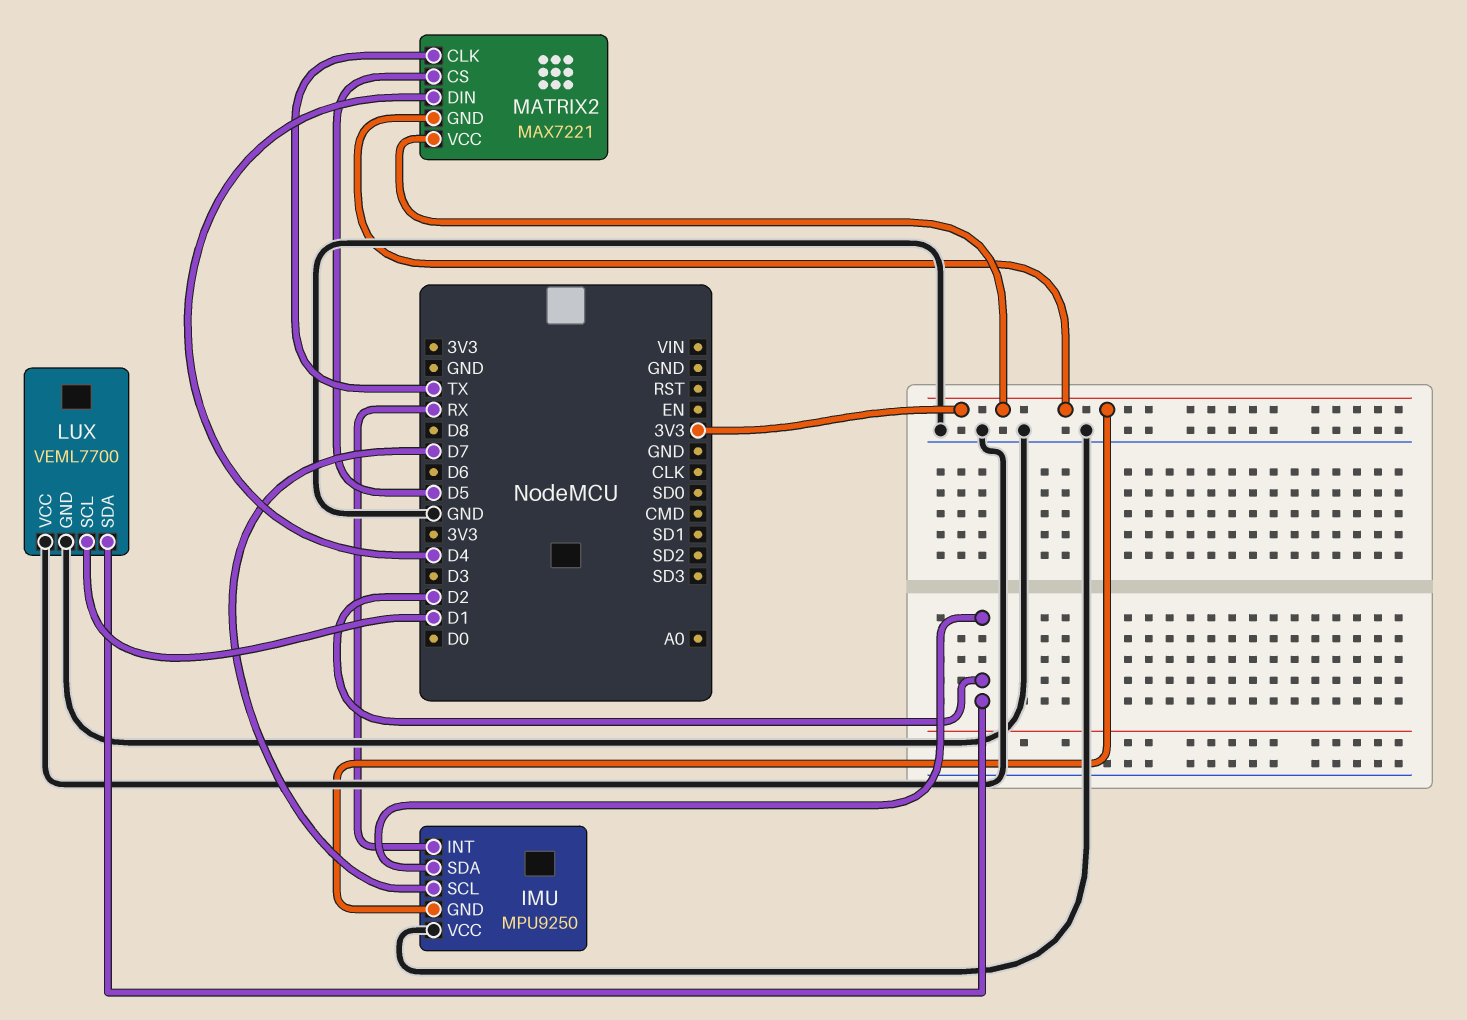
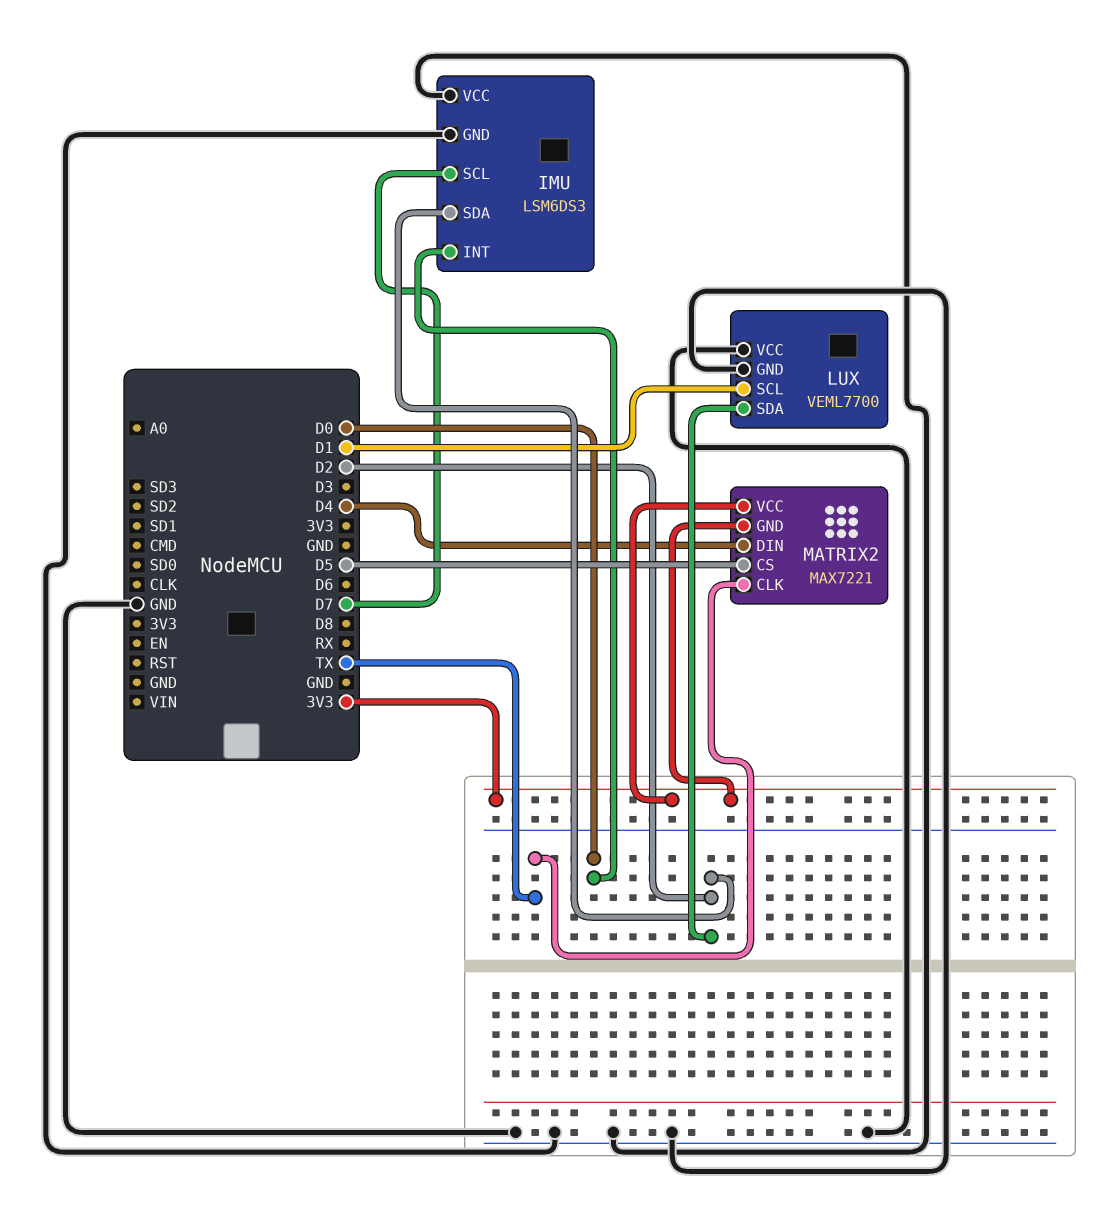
IMU: MPU9250 -> LSM6DS3
IMU pin GND: 3V3 -> GND
IMU pin INT: RX -> D0

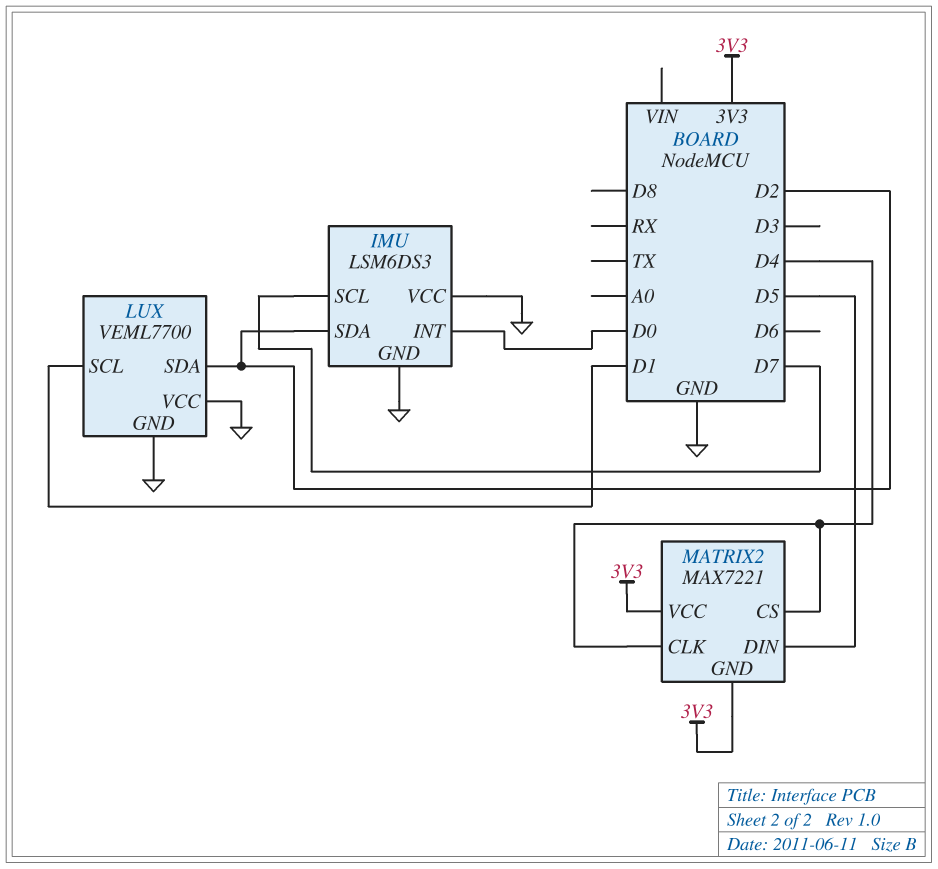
MATRIX2 pin CLK: TX -> D4
MATRIX2 pin CS: D5 -> D4
MATRIX2 pin DIN: D4 -> D5

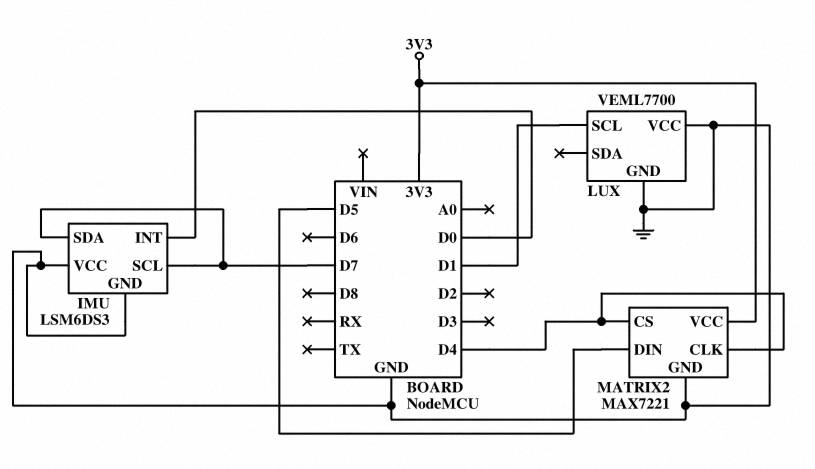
IMU pin SDA: D2 -> D7
LUX pin SDA: D2 -> none
MATRIX2 pin GND: 3V3 -> GND

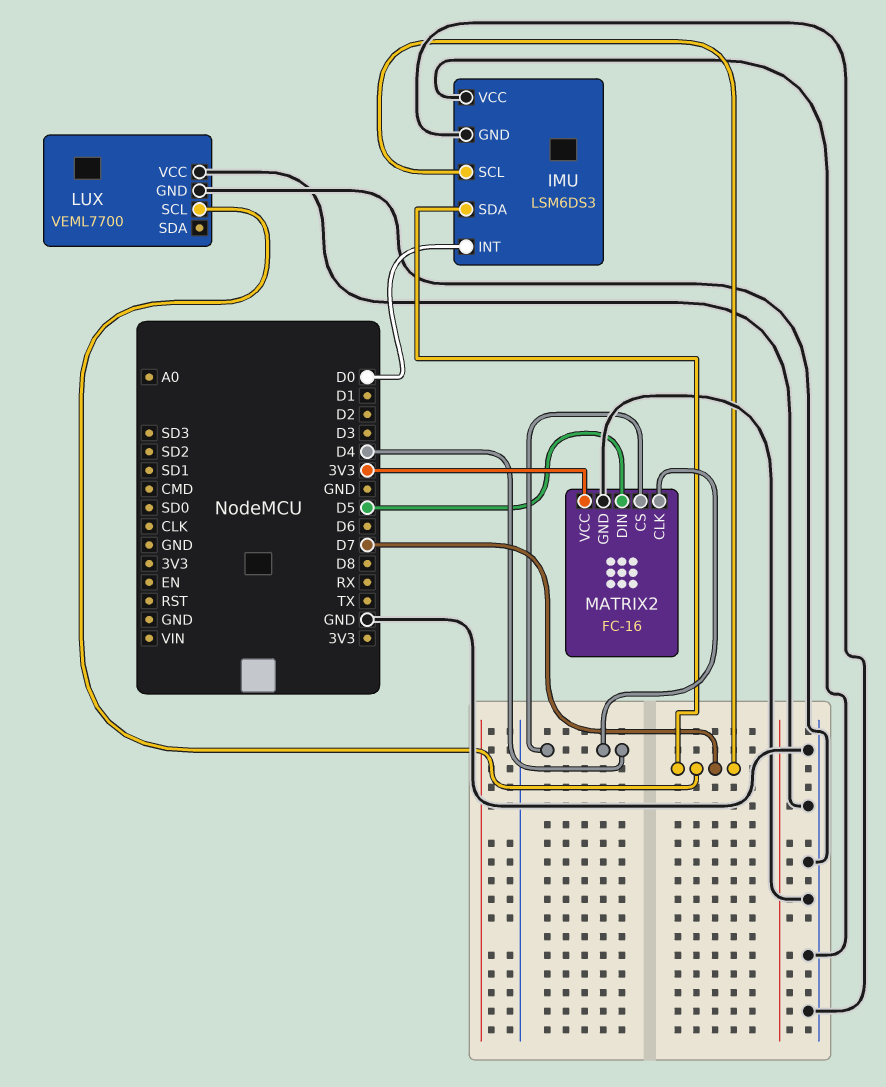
LUX pin SCL: D1 -> D7
MATRIX2: MAX7221 -> FC-16

